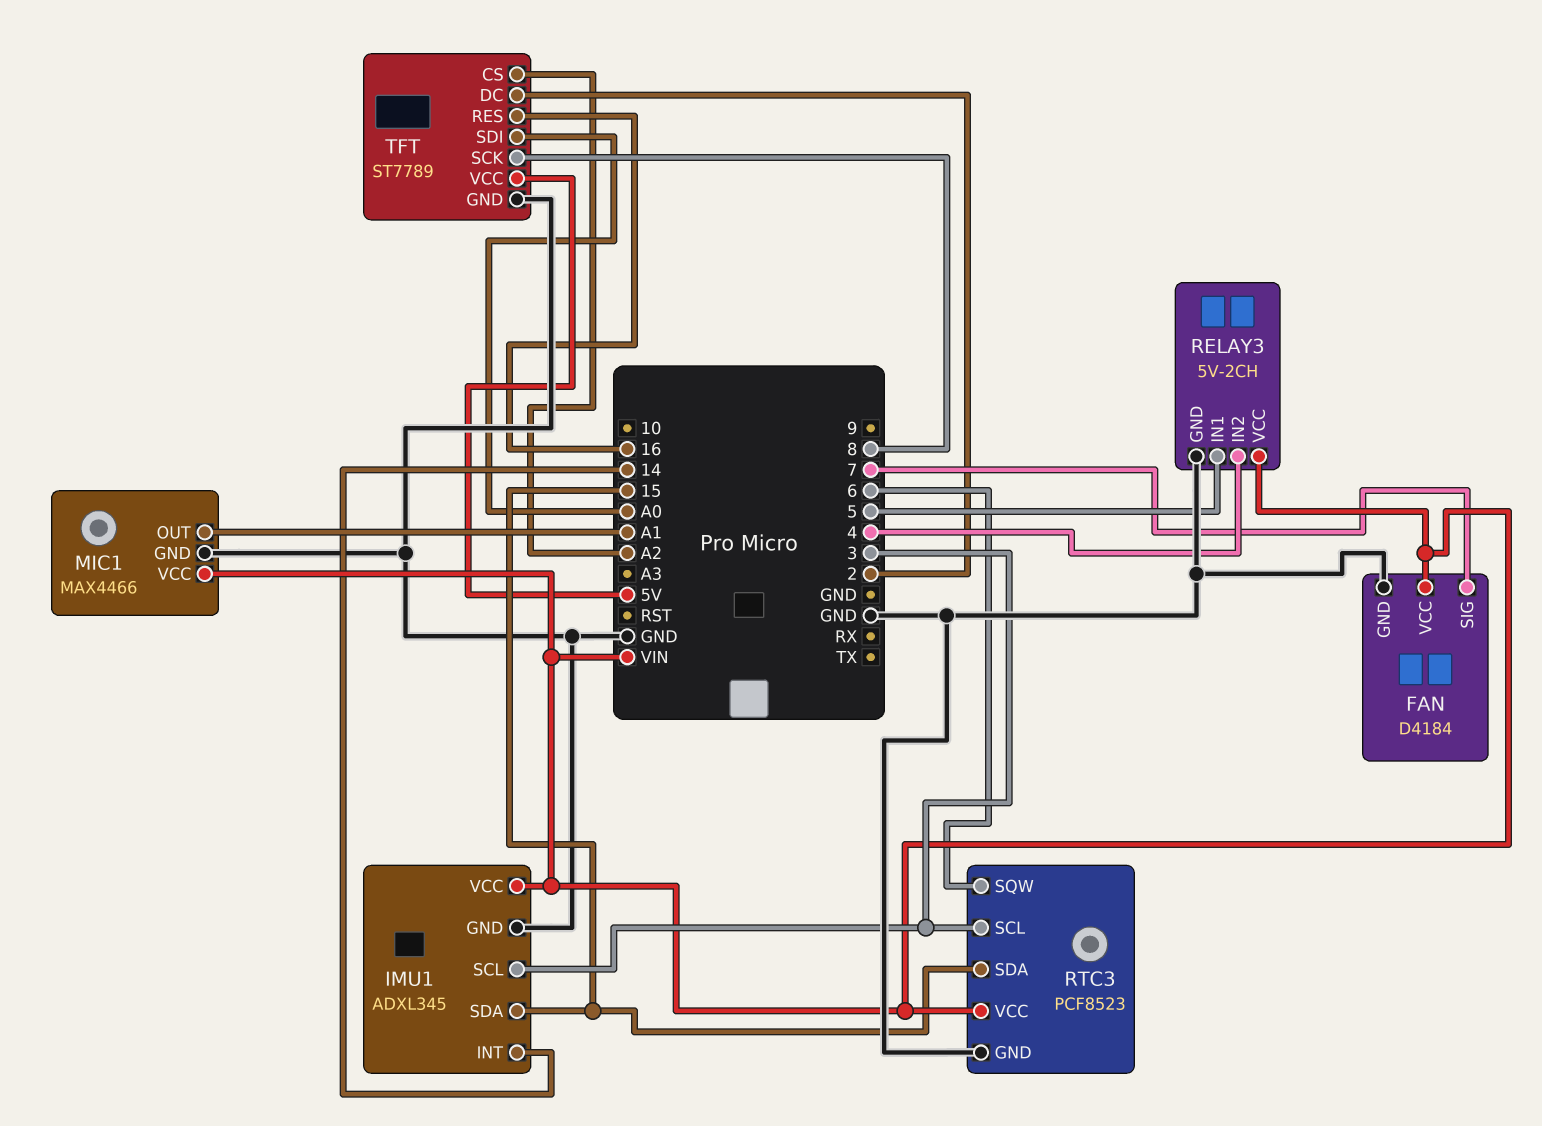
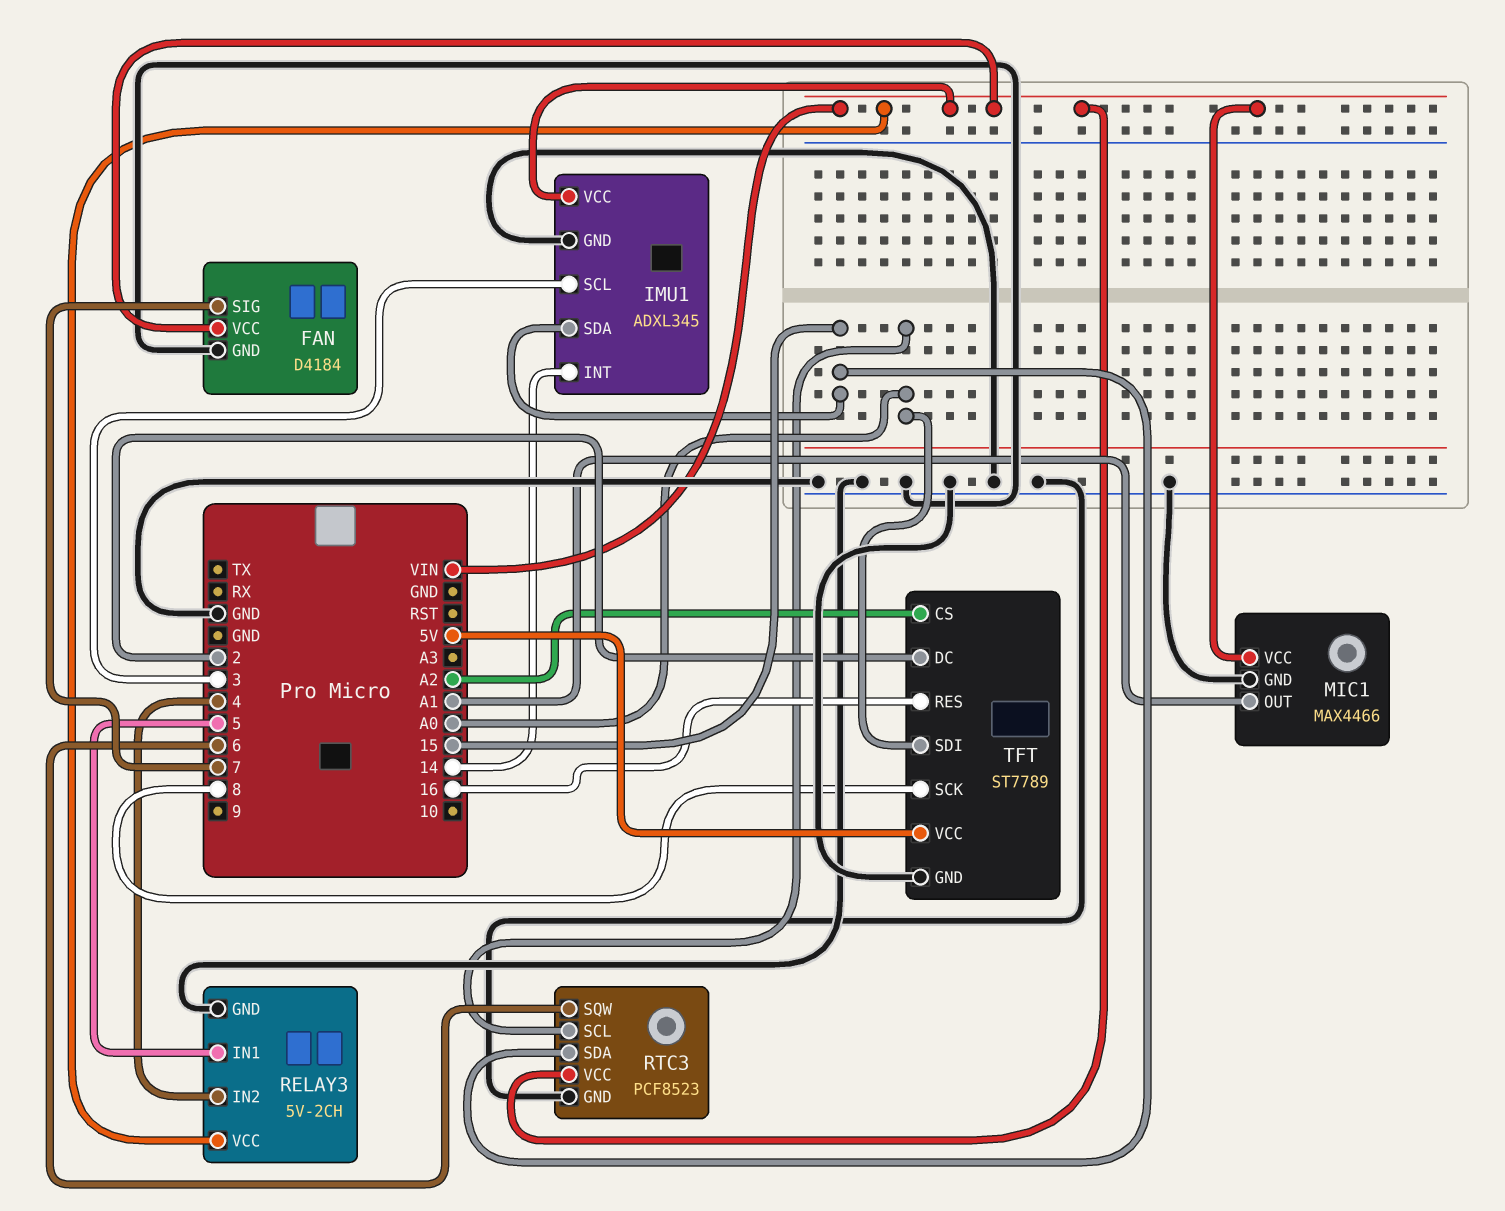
RTC3 pin SCL: 3 -> A0

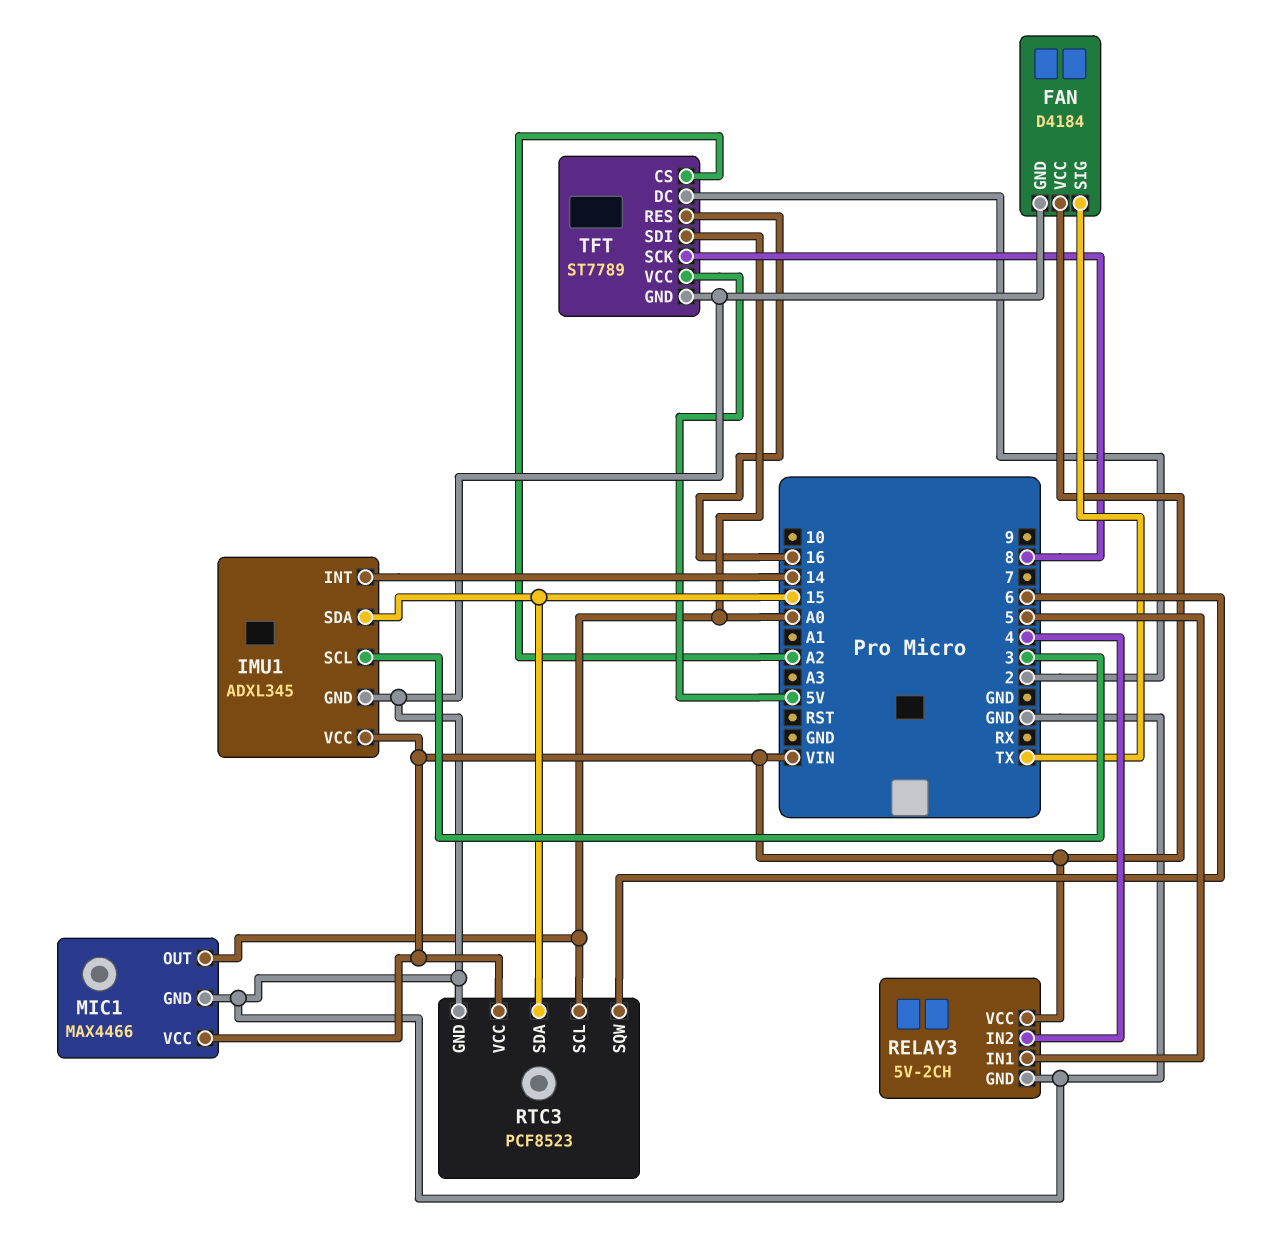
FAN pin SIG: 7 -> TX
MIC1 pin OUT: A1 -> A0

